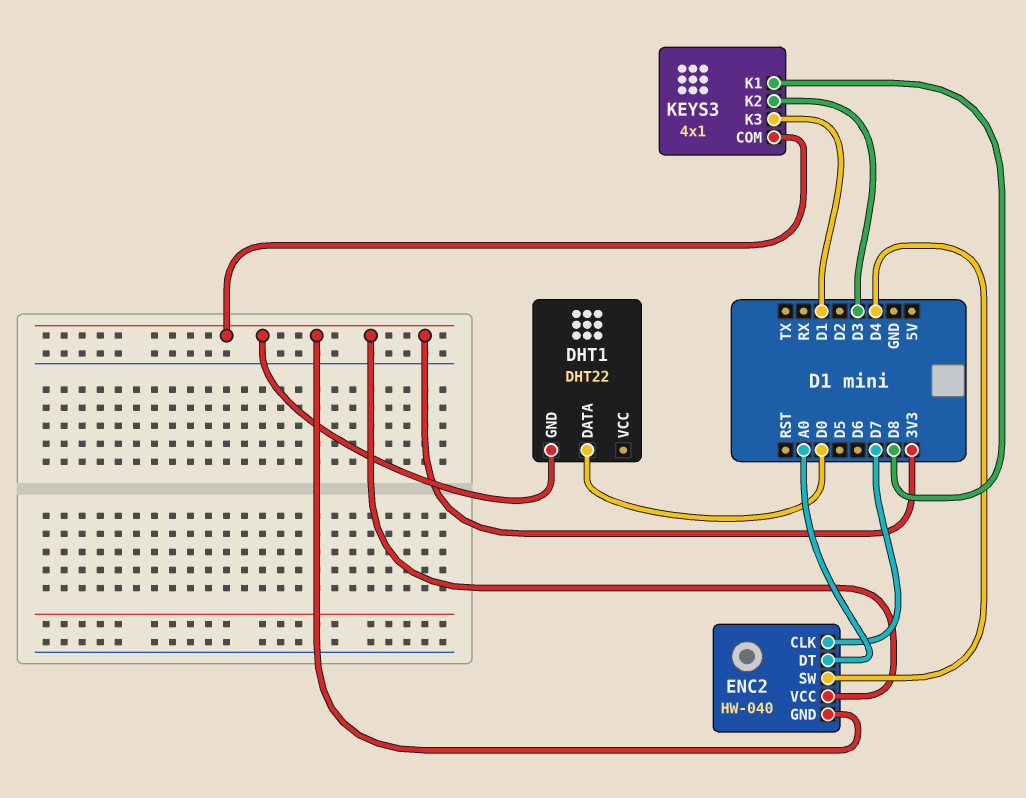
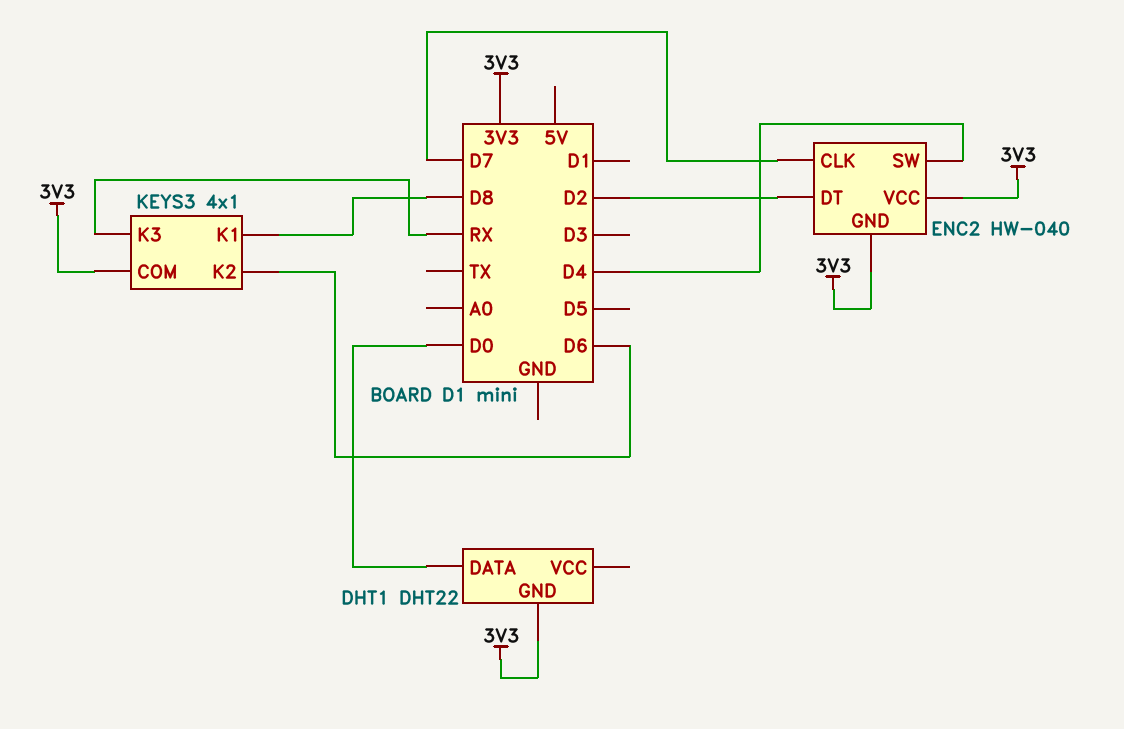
ENC2 pin DT: A0 -> D2
KEYS3 pin K2: D3 -> D6
KEYS3 pin K3: D1 -> RX

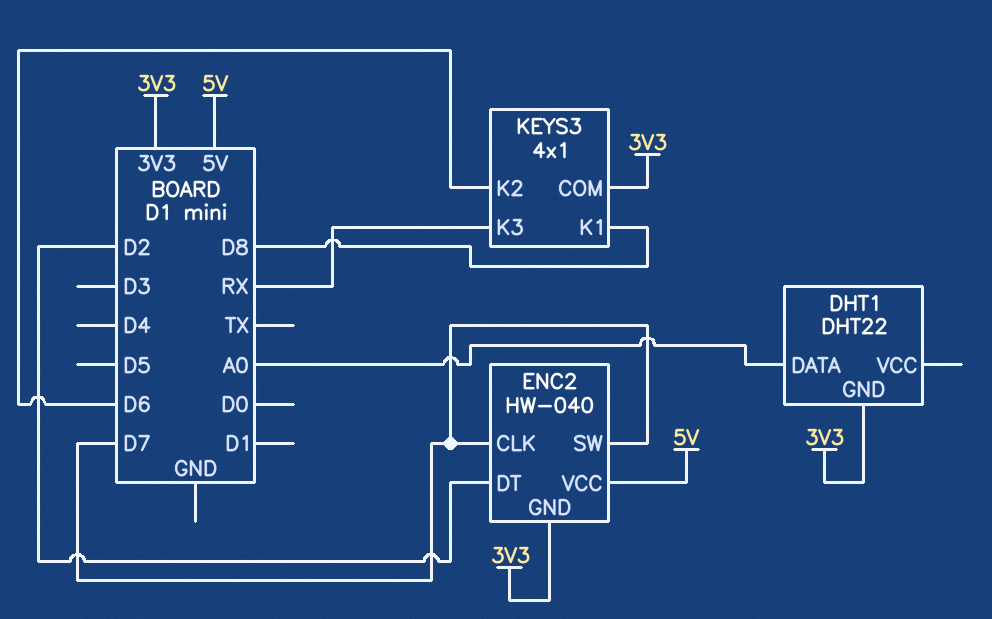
DHT1 pin DATA: D0 -> A0
ENC2 pin SW: D4 -> D7
ENC2 pin VCC: 3V3 -> 5V

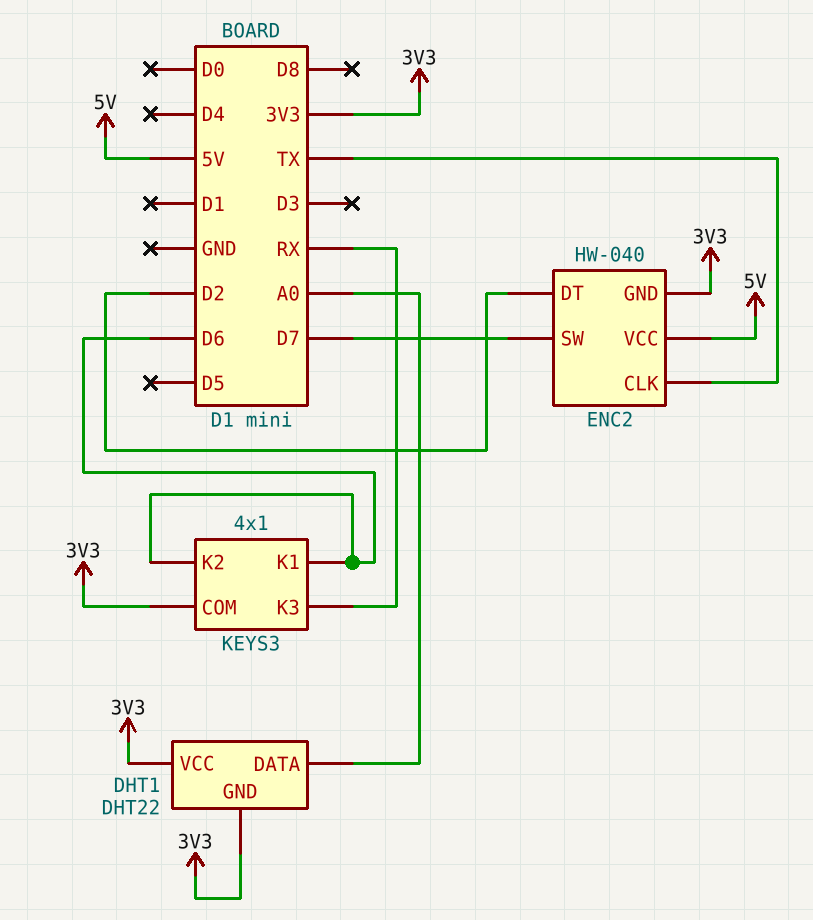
DHT1 pin VCC: none -> 3V3
ENC2 pin CLK: D7 -> TX
KEYS3 pin K1: D8 -> D6

